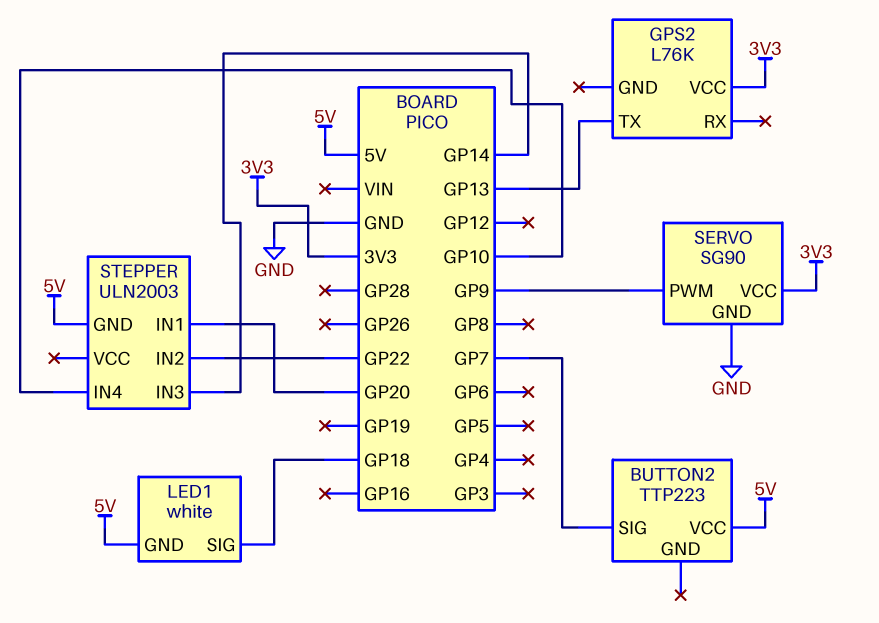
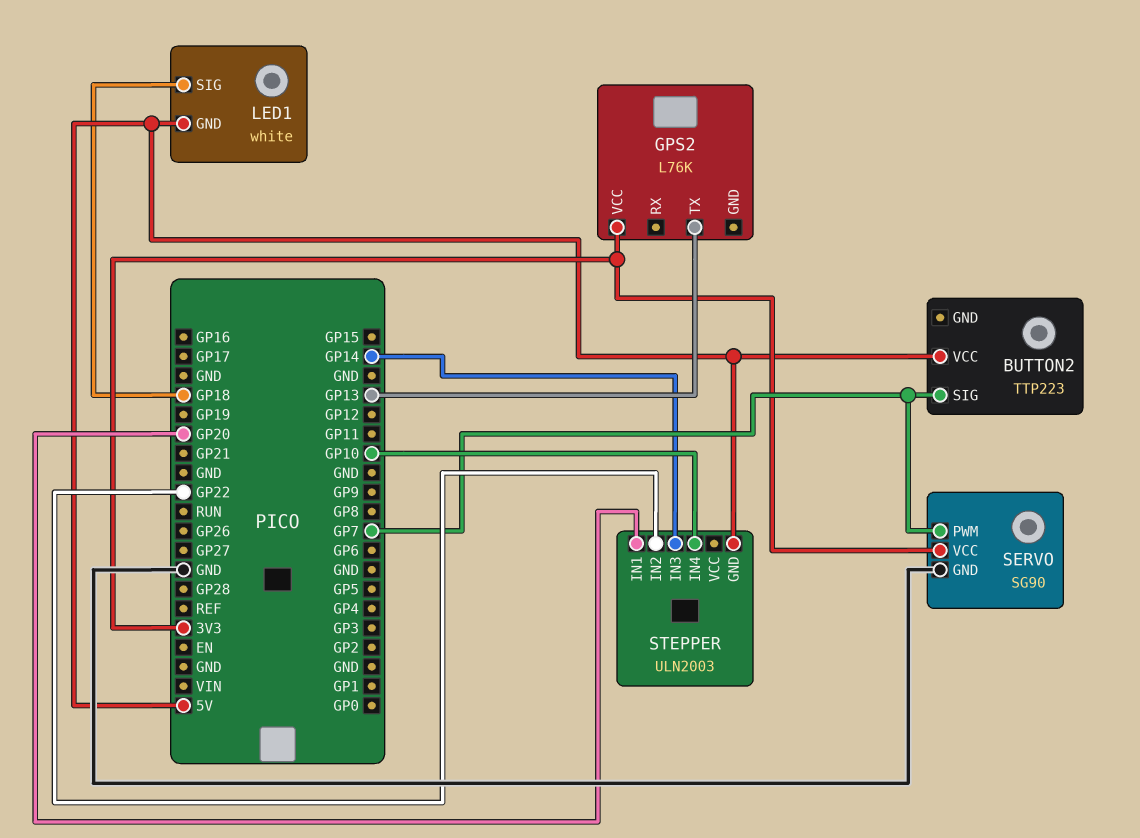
SERVO pin PWM: GP9 -> GP7

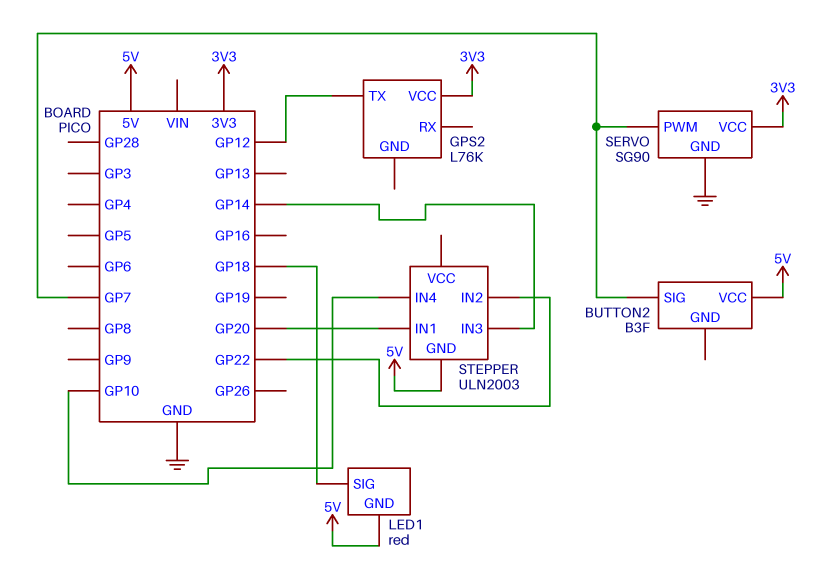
BUTTON2: TTP223 -> B3F
GPS2 pin TX: GP13 -> GP12
LED1: white -> red

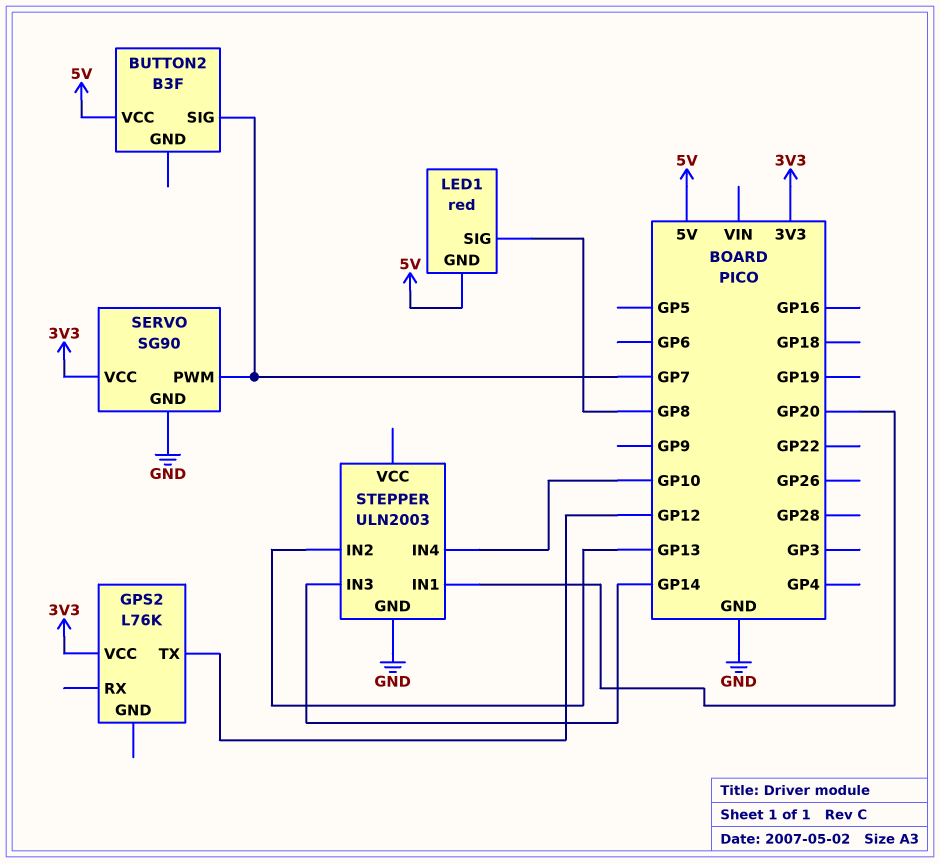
LED1 pin SIG: GP18 -> GP8
STEPPER pin GND: 5V -> GND
STEPPER pin IN2: GP22 -> GP13

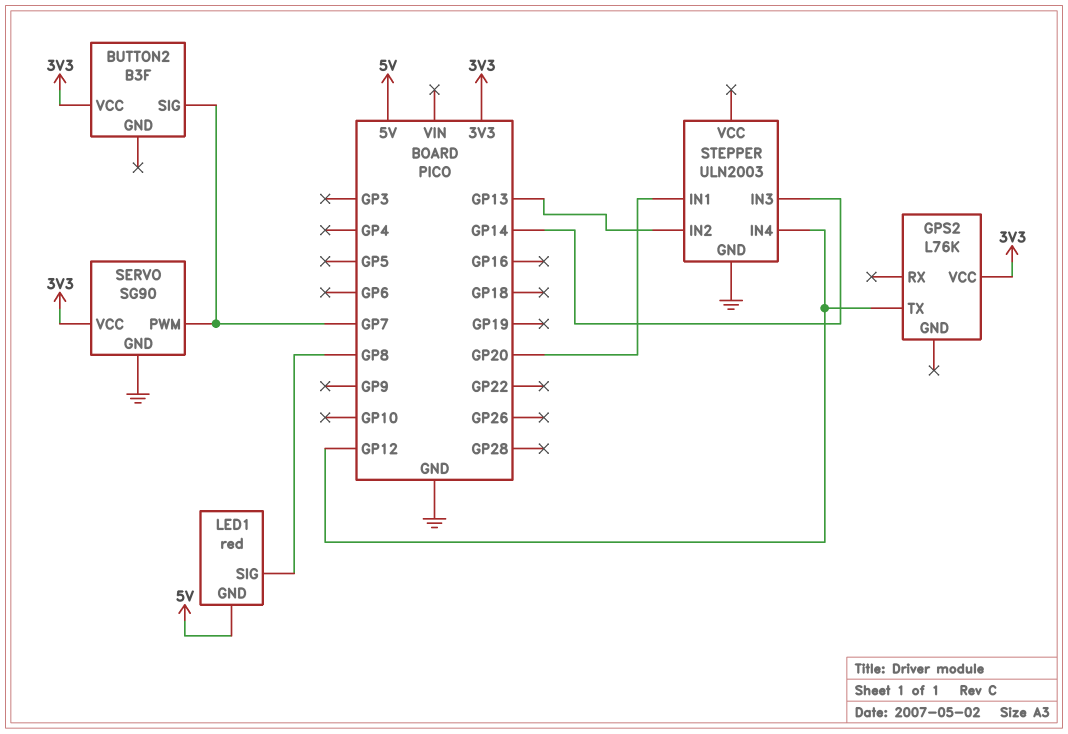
BUTTON2 pin VCC: 5V -> 3V3
STEPPER pin IN4: GP10 -> GP12

